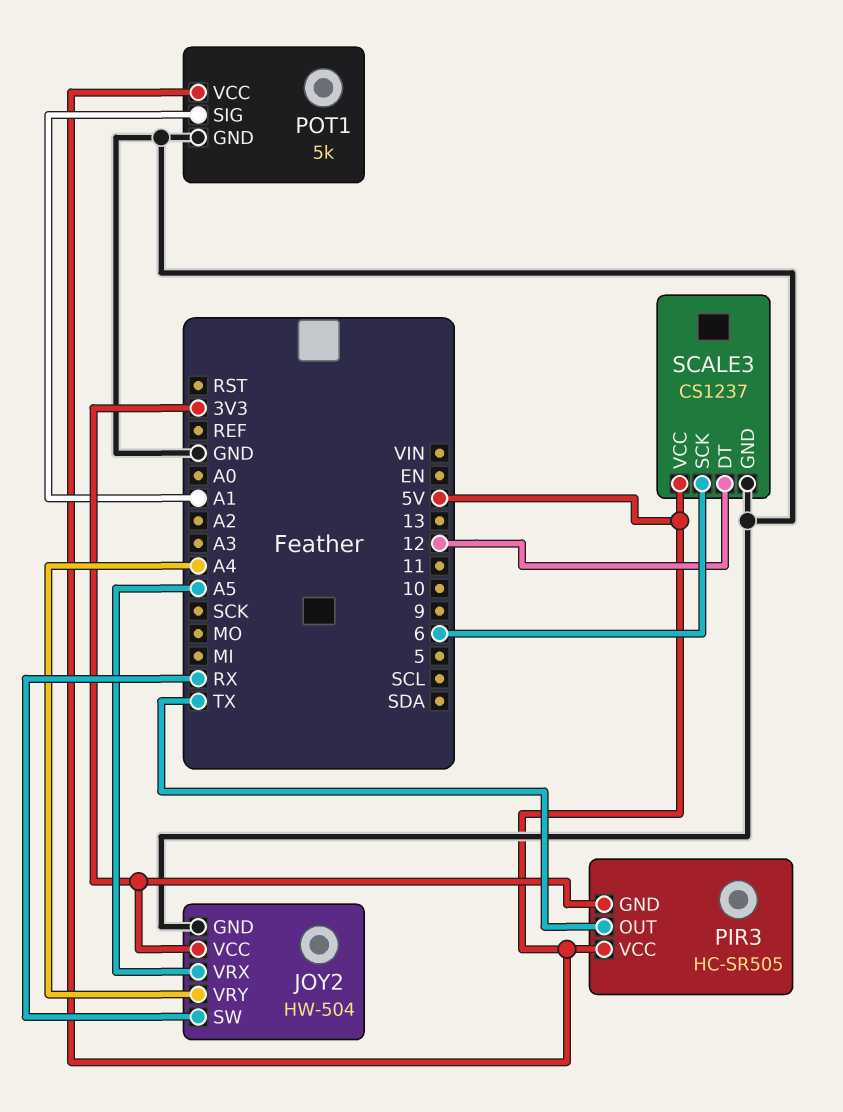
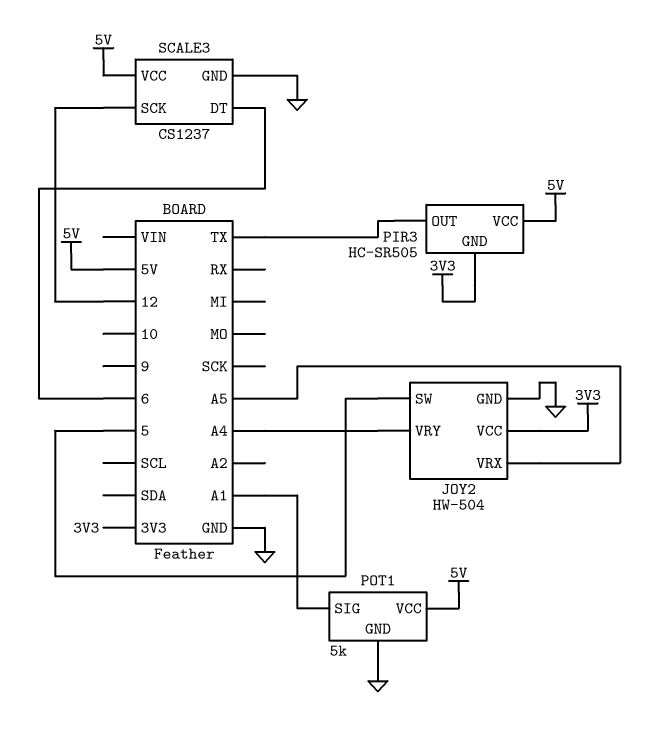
JOY2 pin SW: RX -> 5
SCALE3 pin DT: 12 -> 6
SCALE3 pin SCK: 6 -> 12

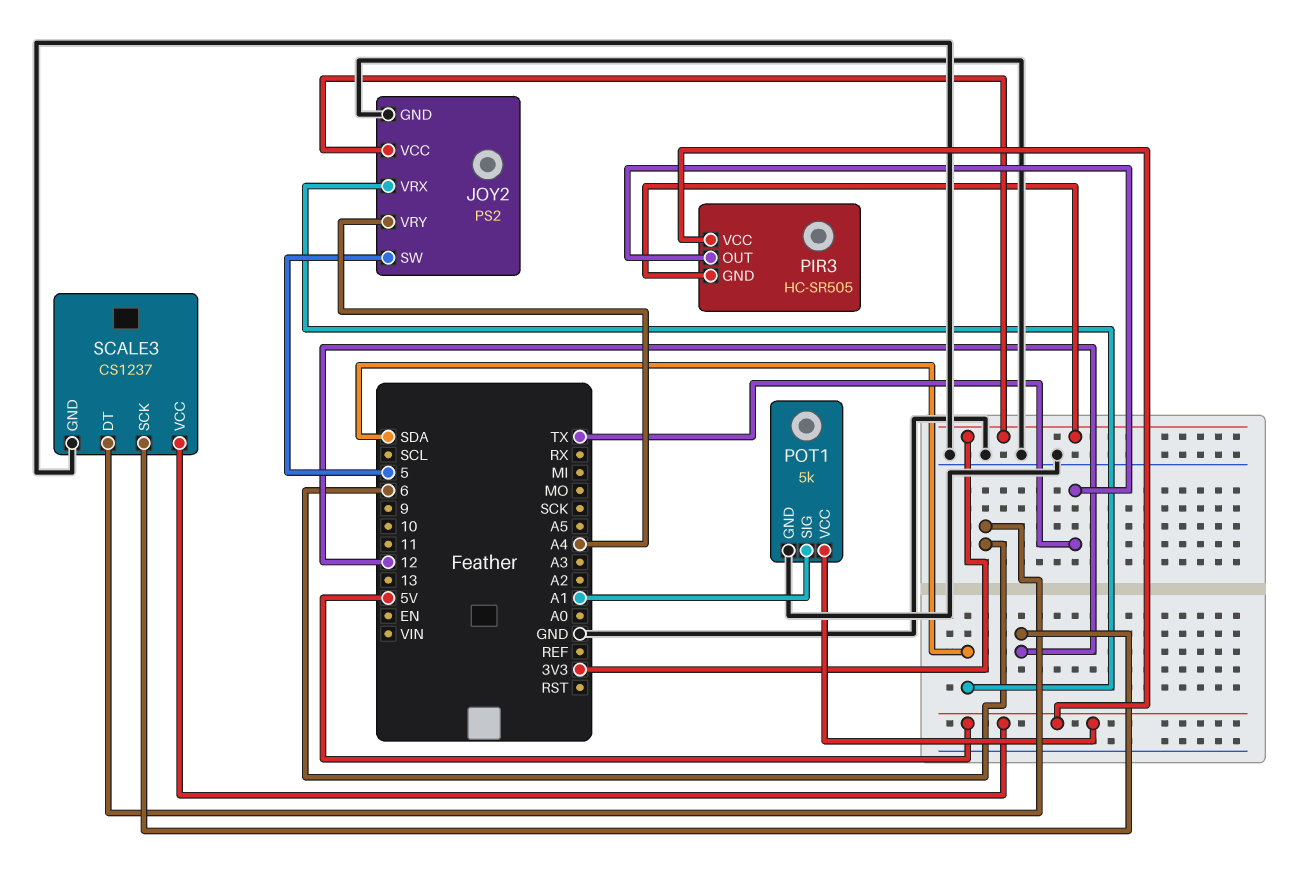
JOY2: HW-504 -> PS2
JOY2 pin VRX: A5 -> SDA

